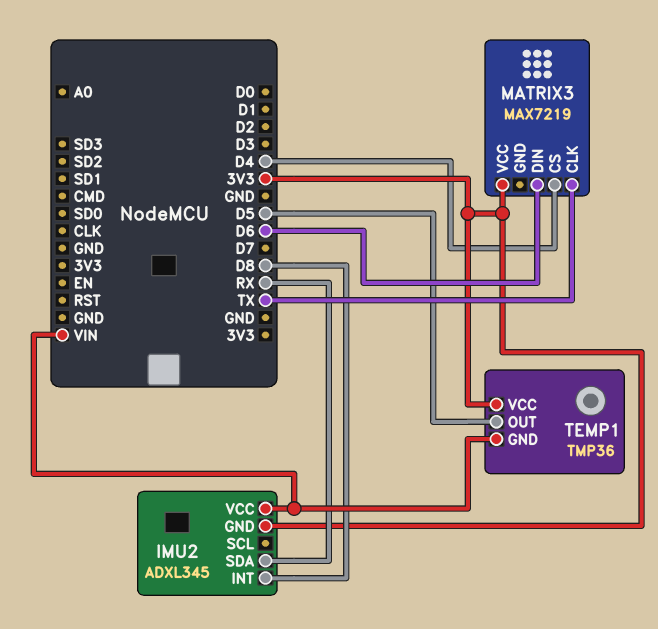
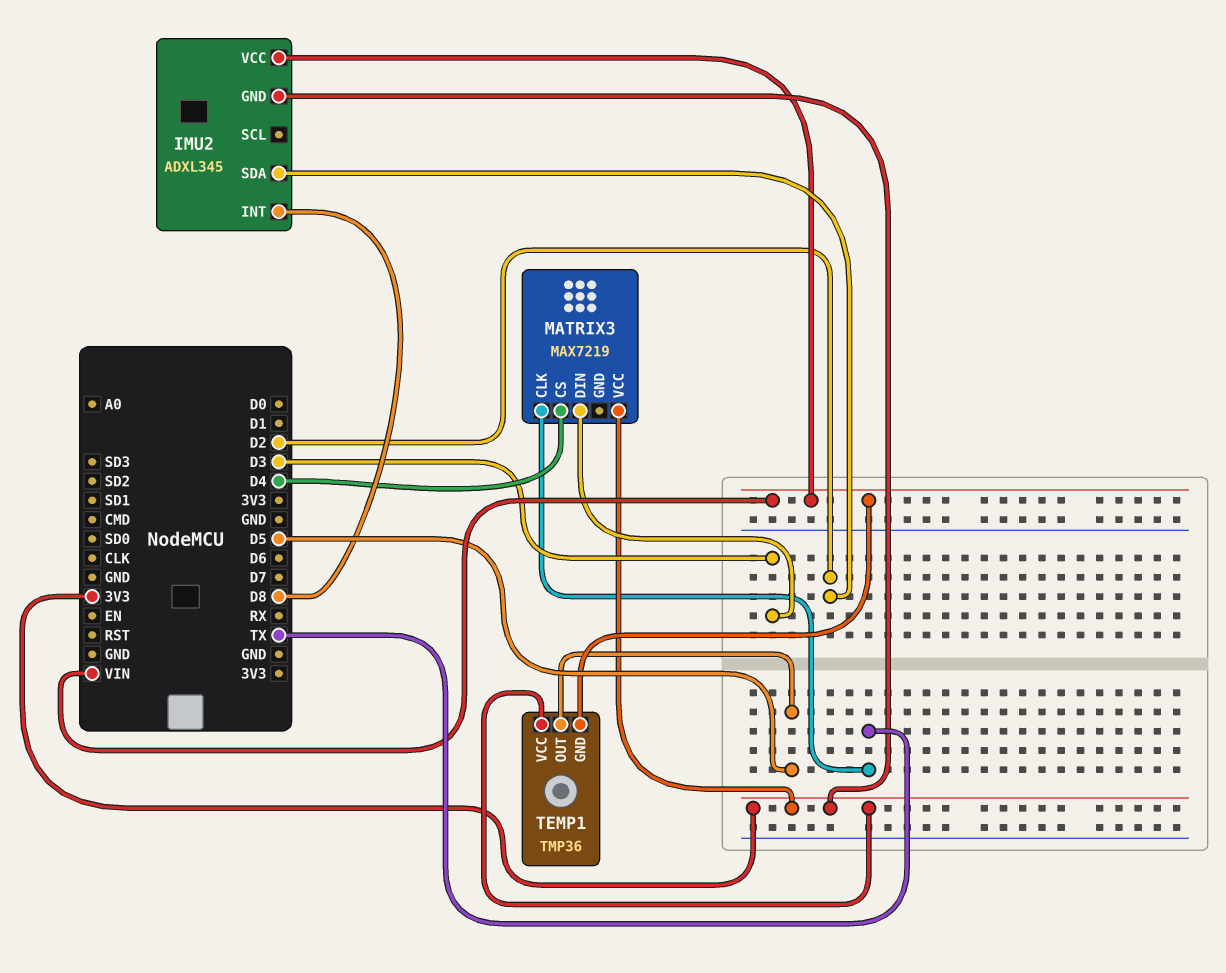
IMU2 pin SDA: RX -> D2
MATRIX3 pin DIN: D6 -> D3

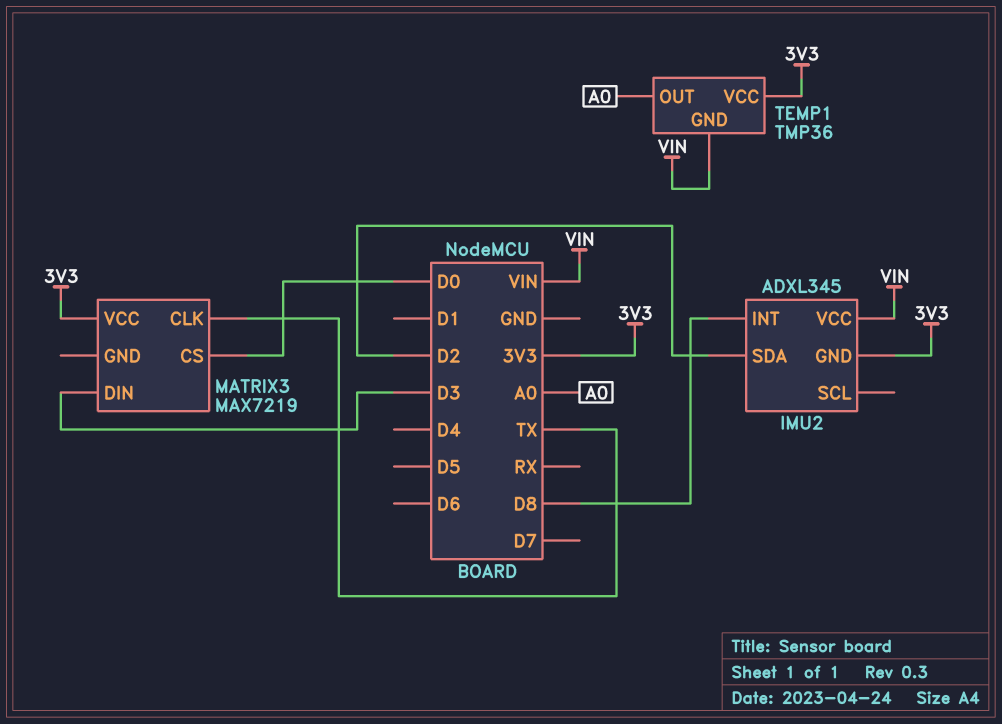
MATRIX3 pin CS: D4 -> D0
TEMP1 pin OUT: D5 -> A0

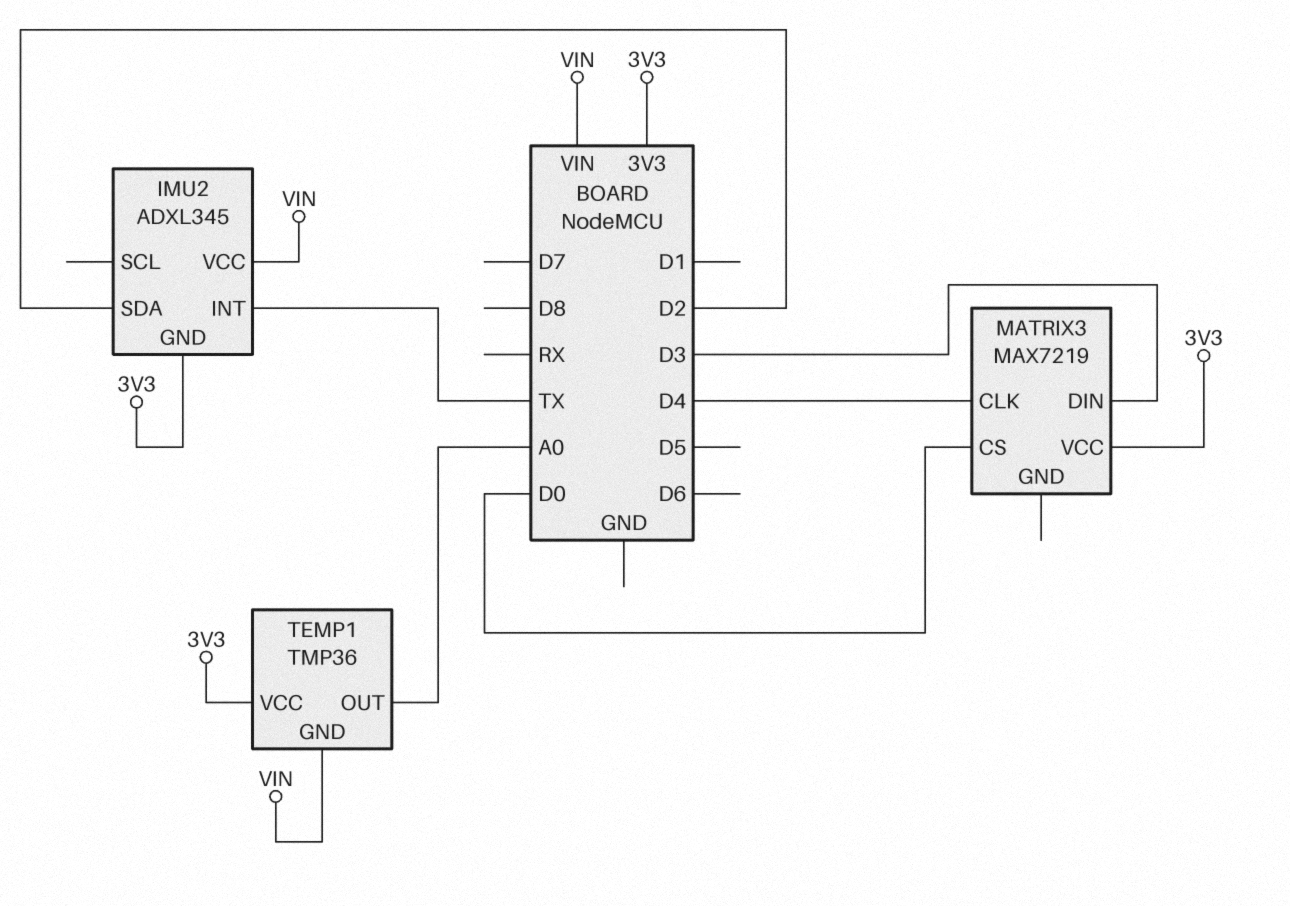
IMU2 pin INT: D8 -> TX
MATRIX3 pin CLK: TX -> D4

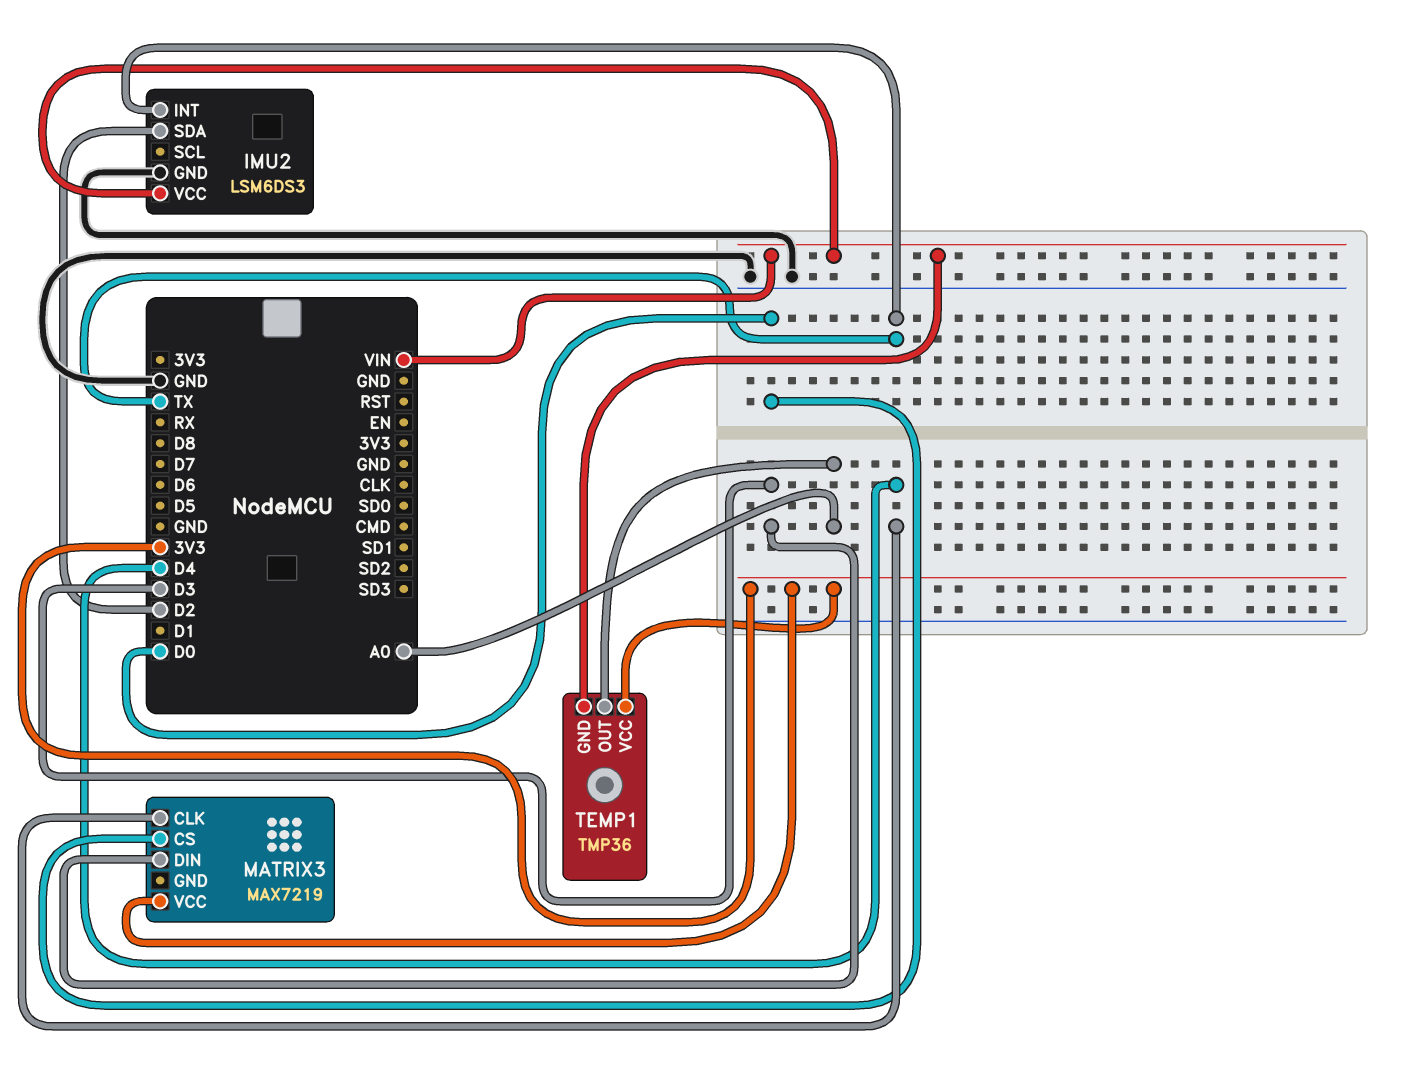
IMU2: ADXL345 -> LSM6DS3
IMU2 pin GND: 3V3 -> GND

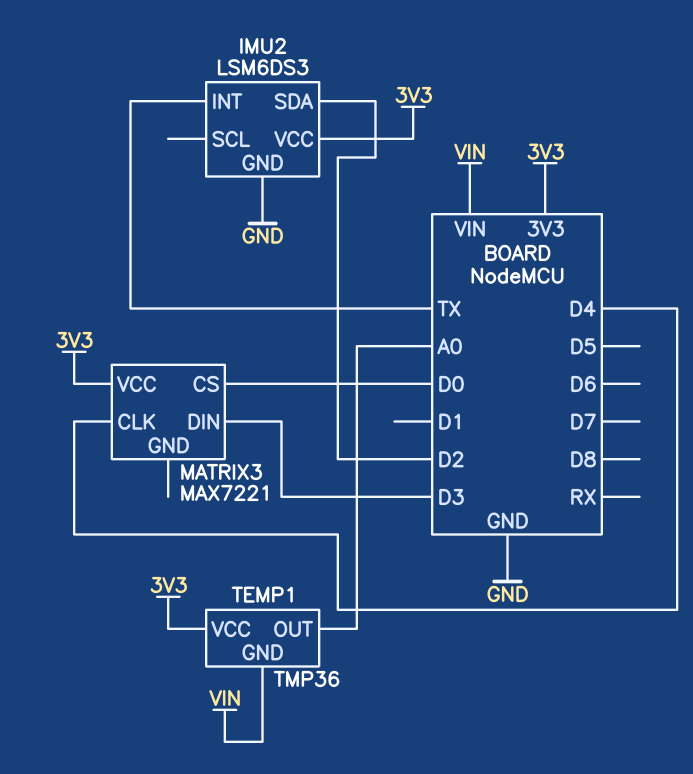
IMU2 pin VCC: VIN -> 3V3
MATRIX3: MAX7219 -> MAX7221

